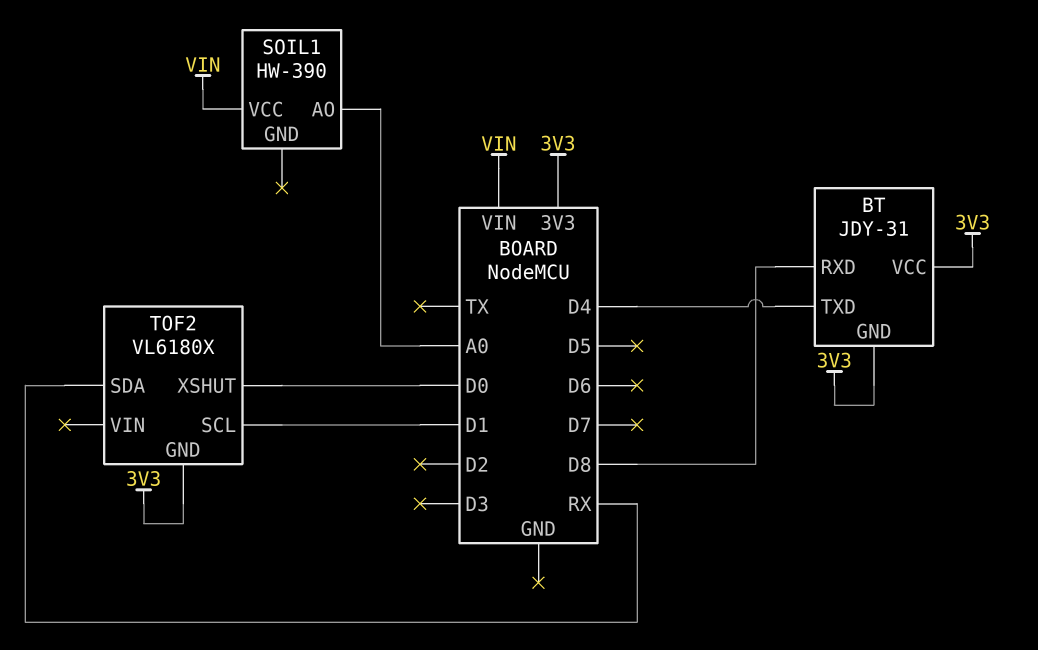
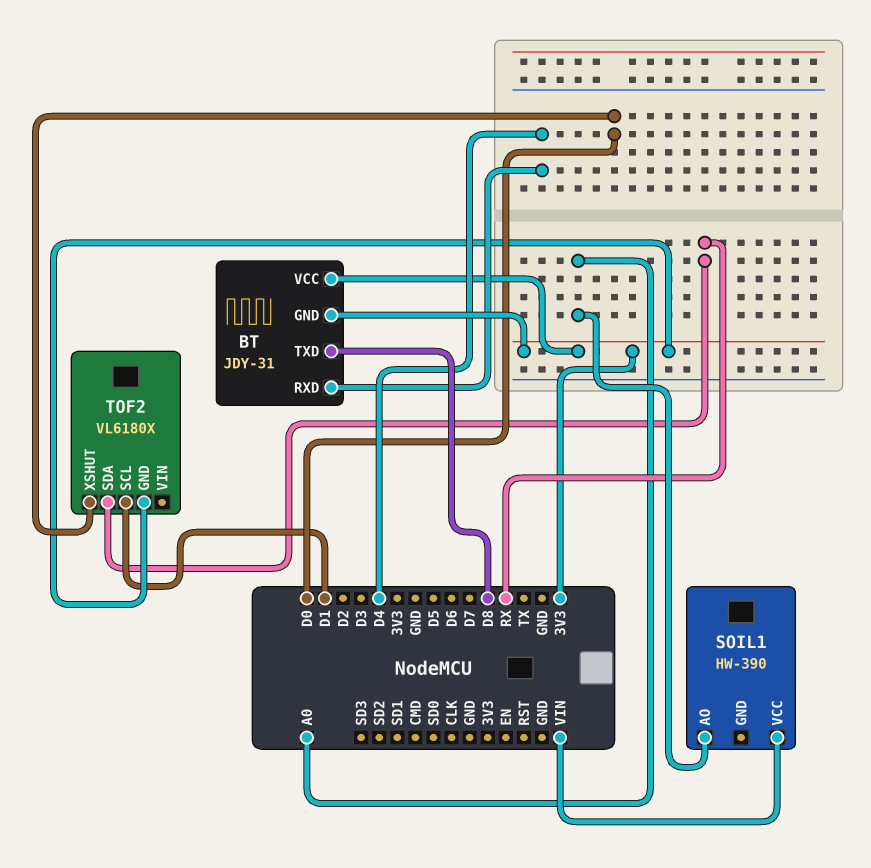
BT pin RXD: D8 -> D4
BT pin TXD: D4 -> D8

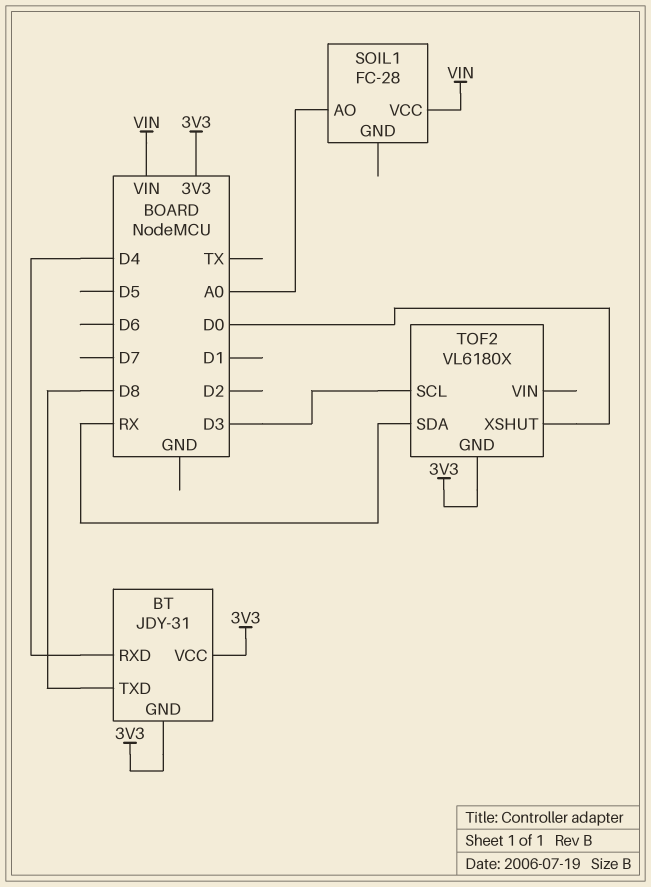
SOIL1: HW-390 -> FC-28
TOF2 pin SCL: D1 -> D3

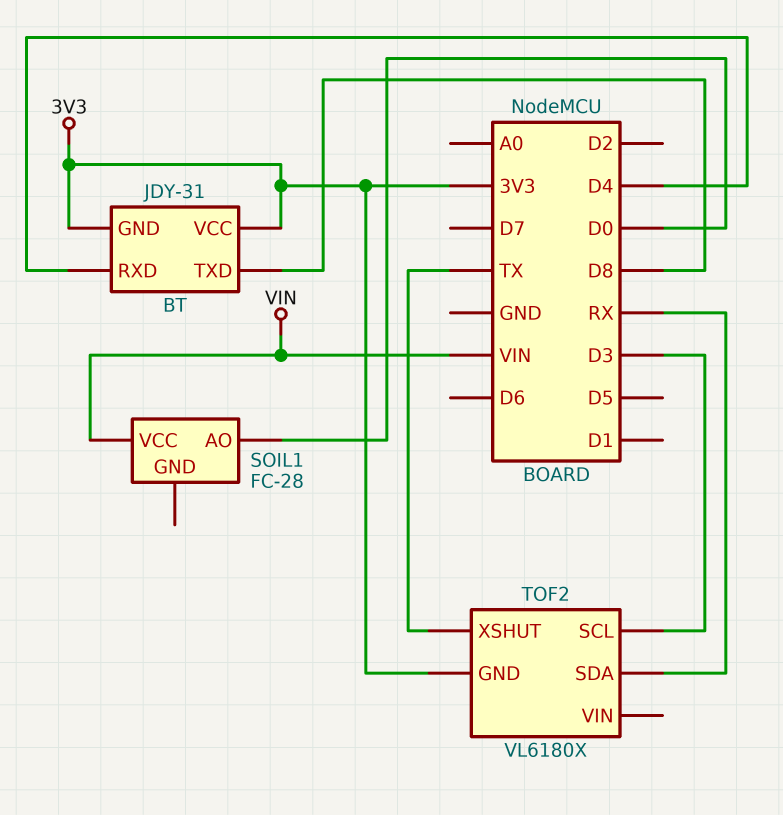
SOIL1 pin AO: A0 -> D0
TOF2 pin XSHUT: D0 -> TX

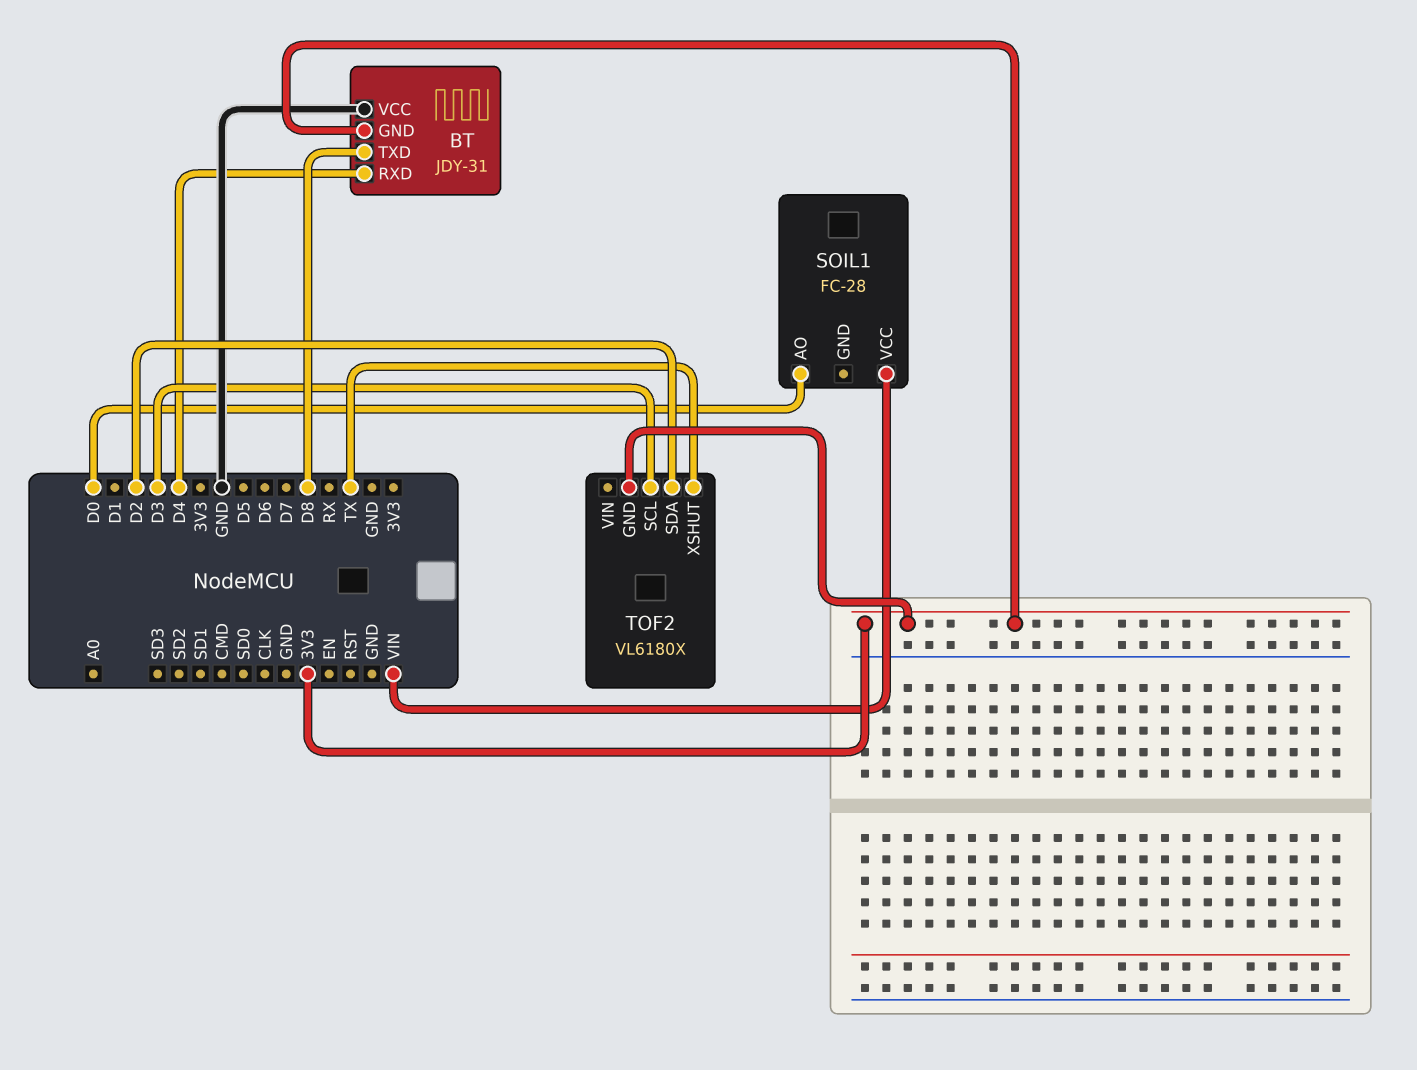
BT pin VCC: 3V3 -> GND
TOF2 pin SDA: RX -> D2

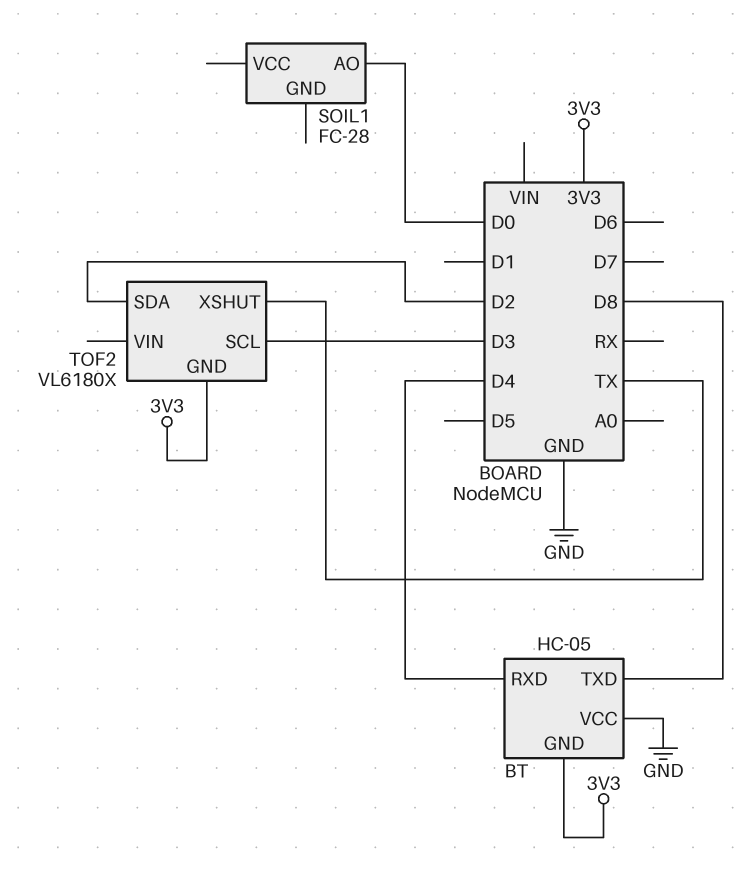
BT: JDY-31 -> HC-05
SOIL1 pin VCC: VIN -> none

